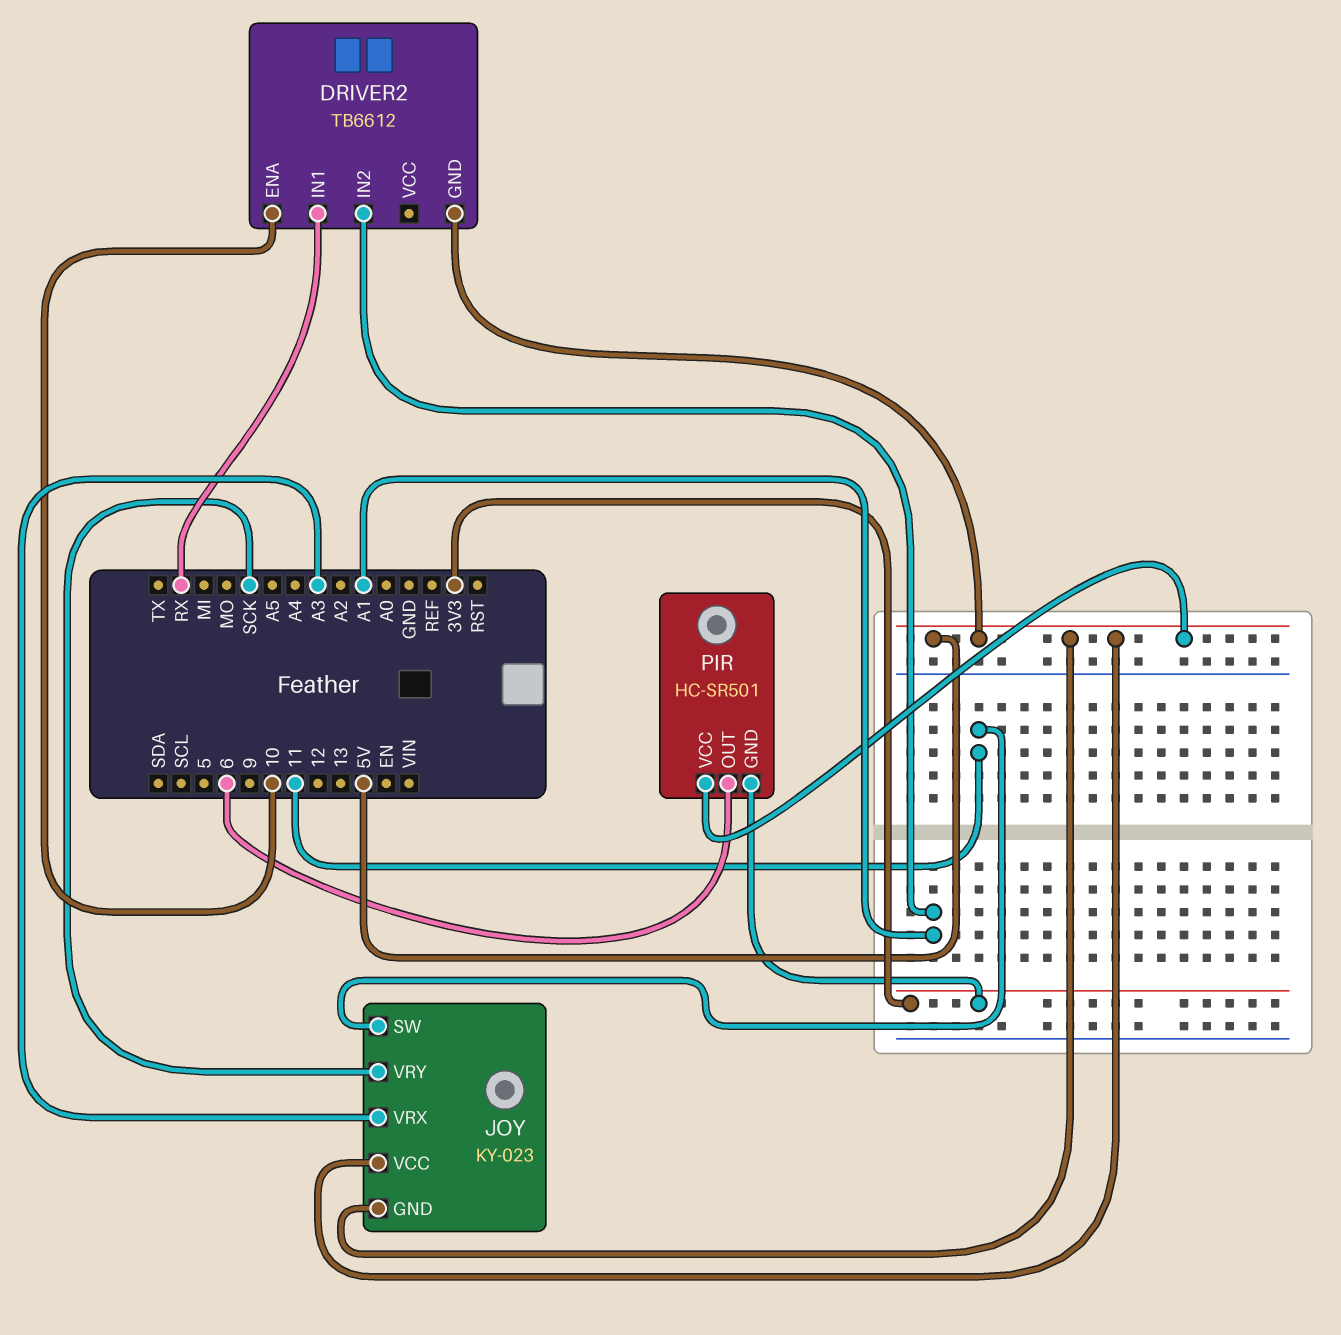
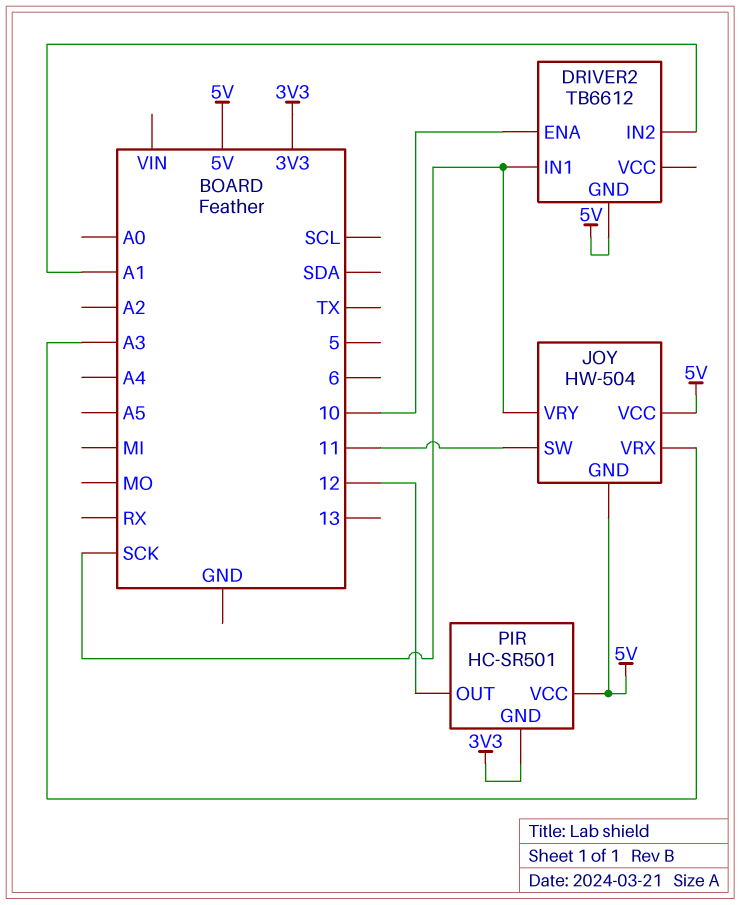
DRIVER2 pin IN1: RX -> SCK
JOY: KY-023 -> HW-504
PIR pin OUT: 6 -> 12

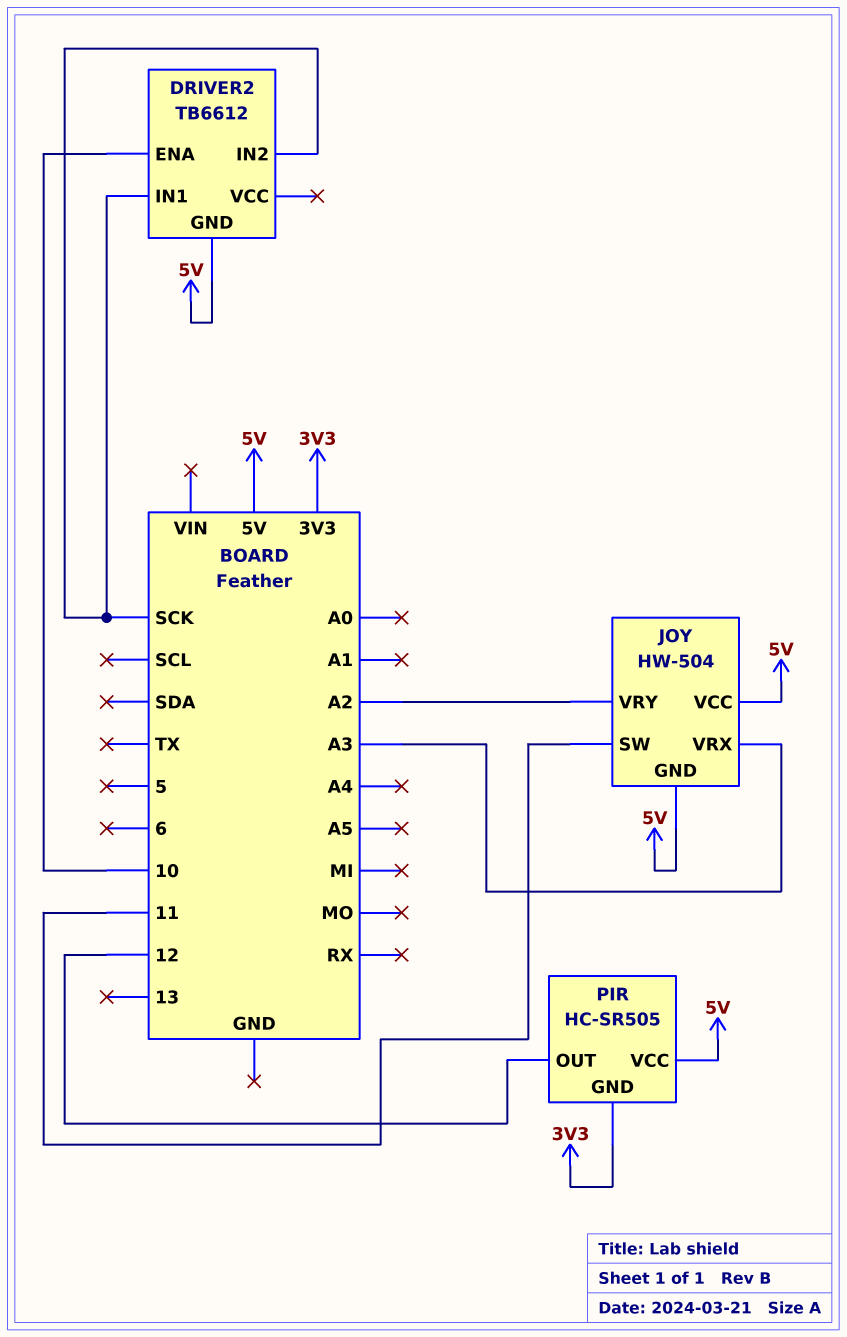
DRIVER2 pin IN2: A1 -> SCK
JOY pin VRY: SCK -> A2
PIR: HC-SR501 -> HC-SR505

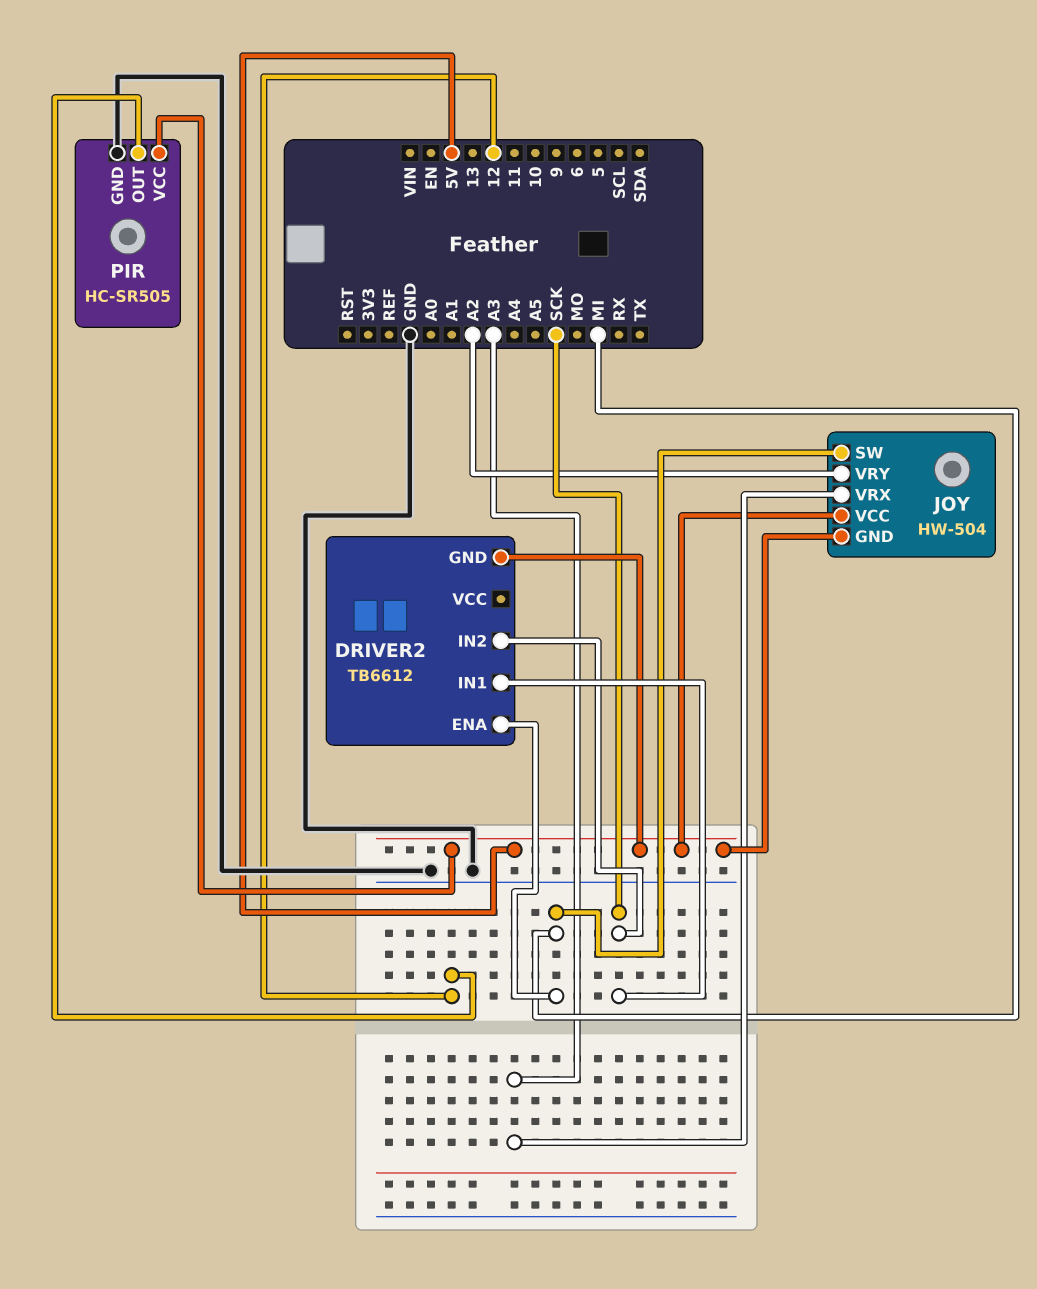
DRIVER2 pin ENA: 10 -> MI
JOY pin SW: 11 -> MI
PIR pin GND: 3V3 -> GND

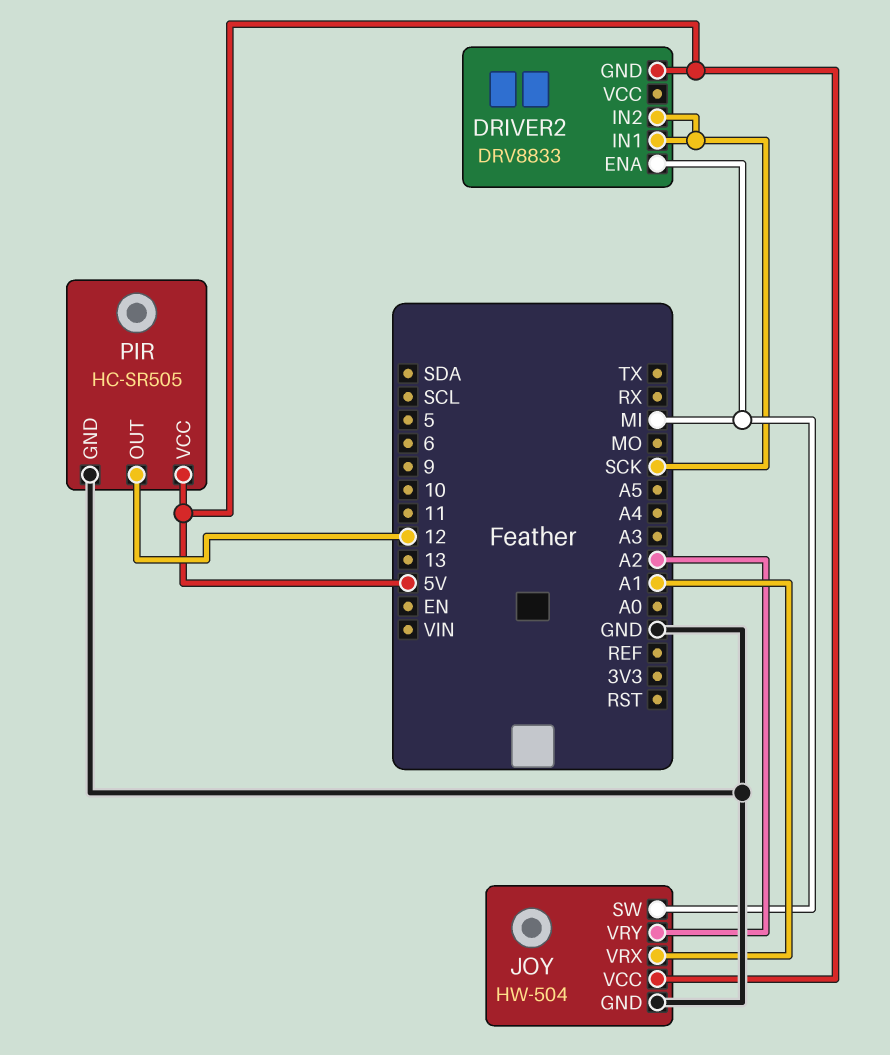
DRIVER2: TB6612 -> DRV8833
JOY pin GND: 5V -> GND
JOY pin VRX: A3 -> A1

